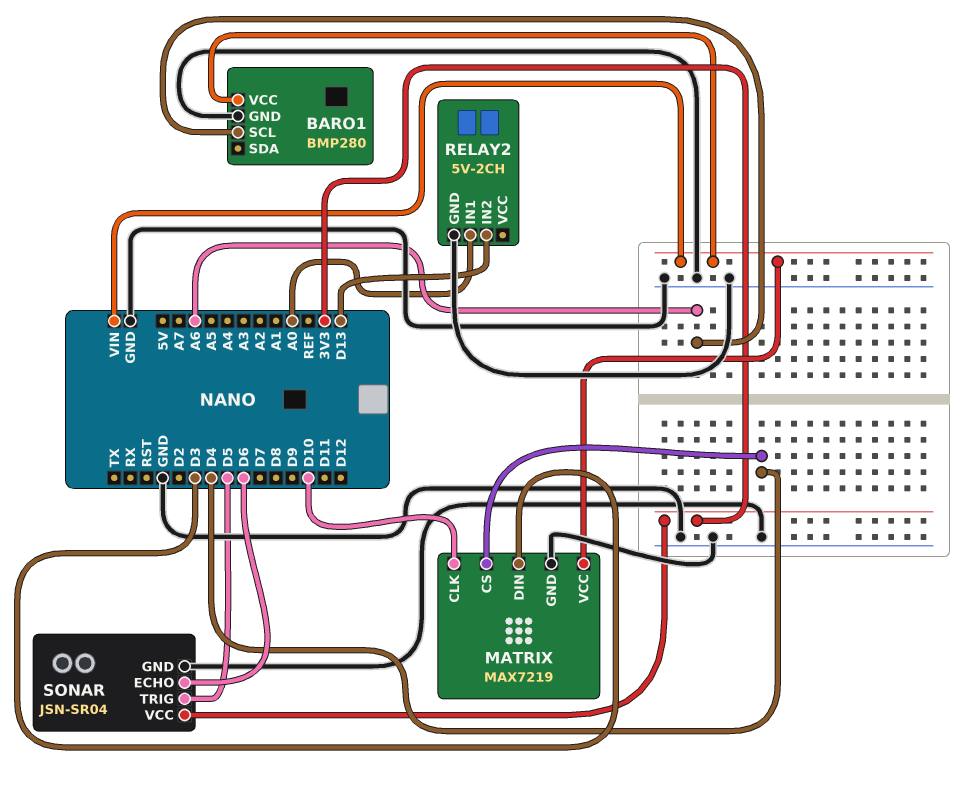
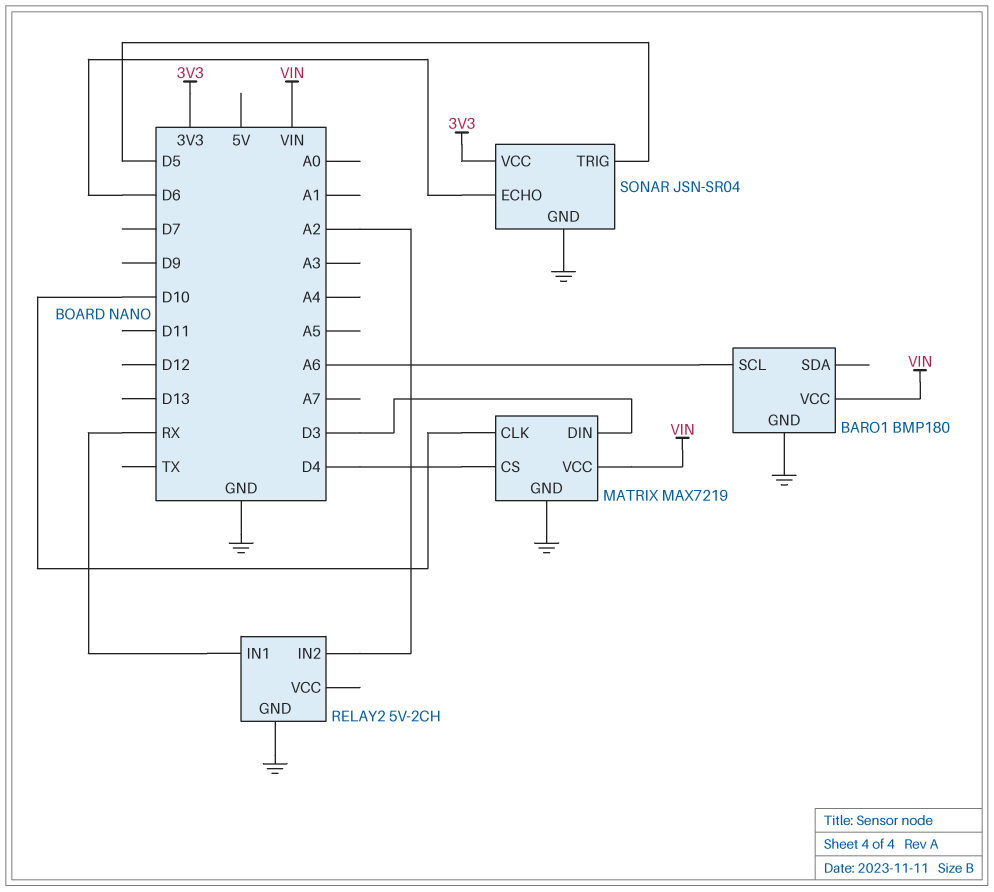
BARO1: BMP280 -> BMP180
RELAY2 pin IN1: A0 -> RX
RELAY2 pin IN2: D13 -> A2

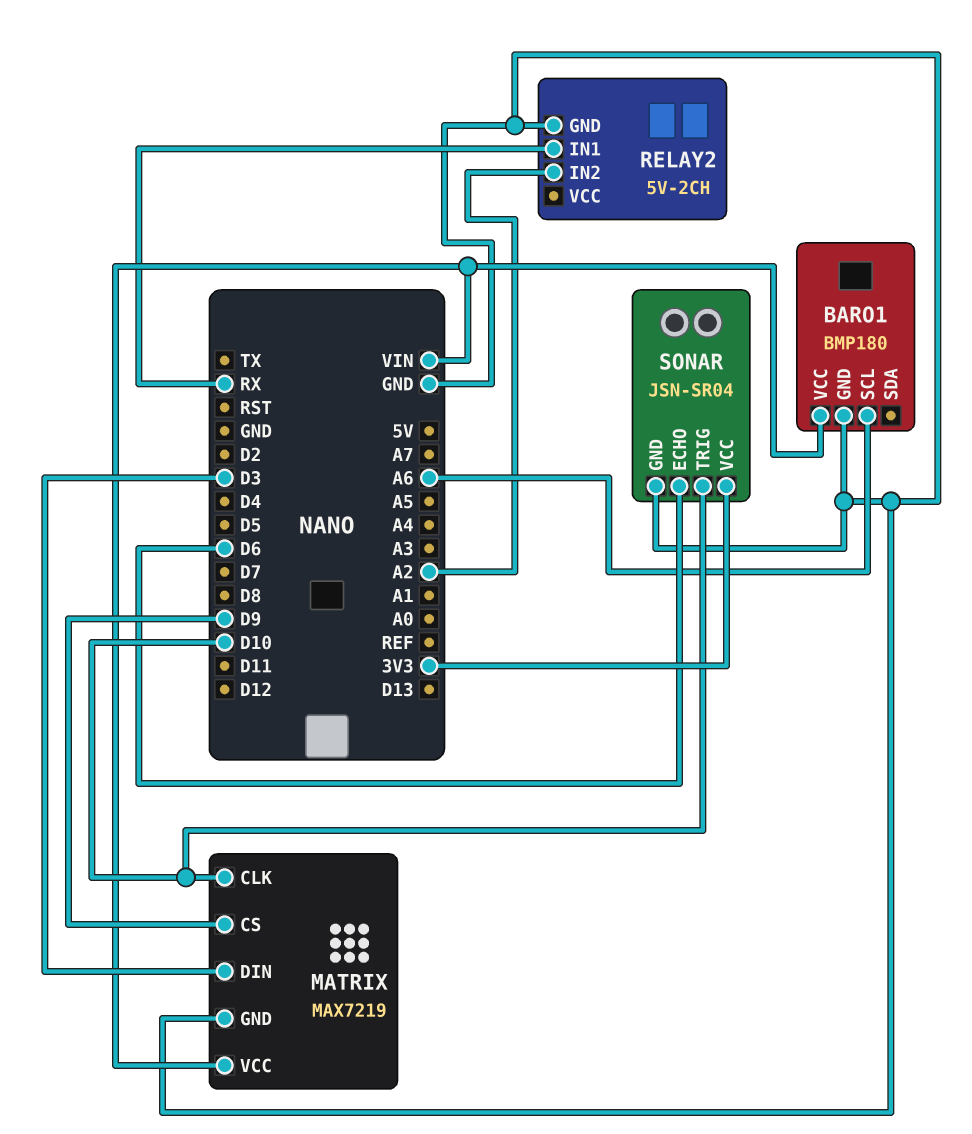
MATRIX pin CS: D4 -> D9
SONAR pin TRIG: D5 -> D10

